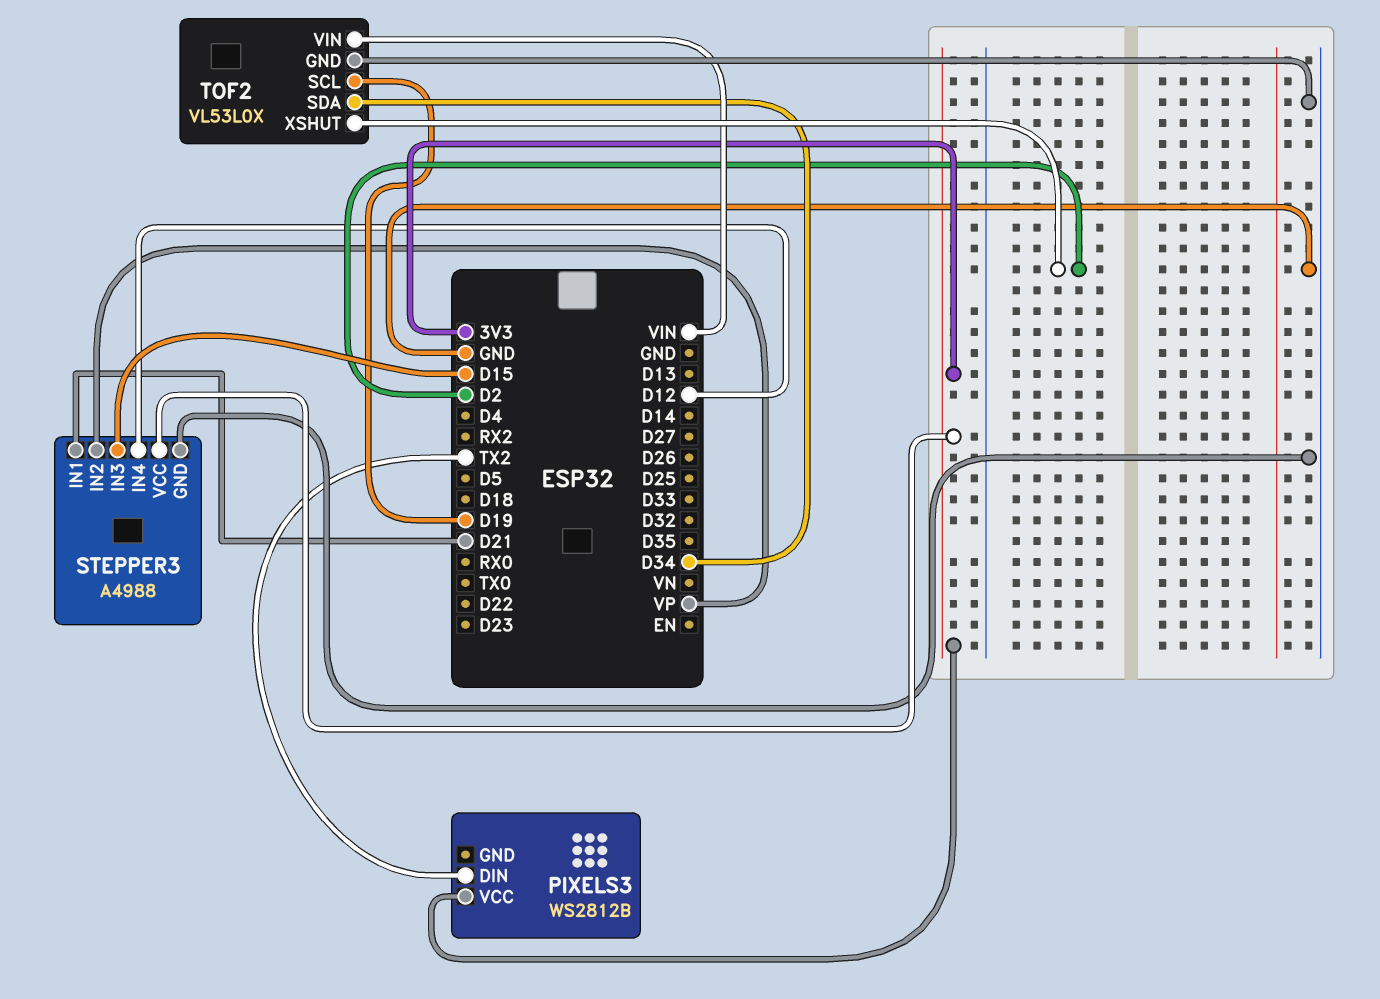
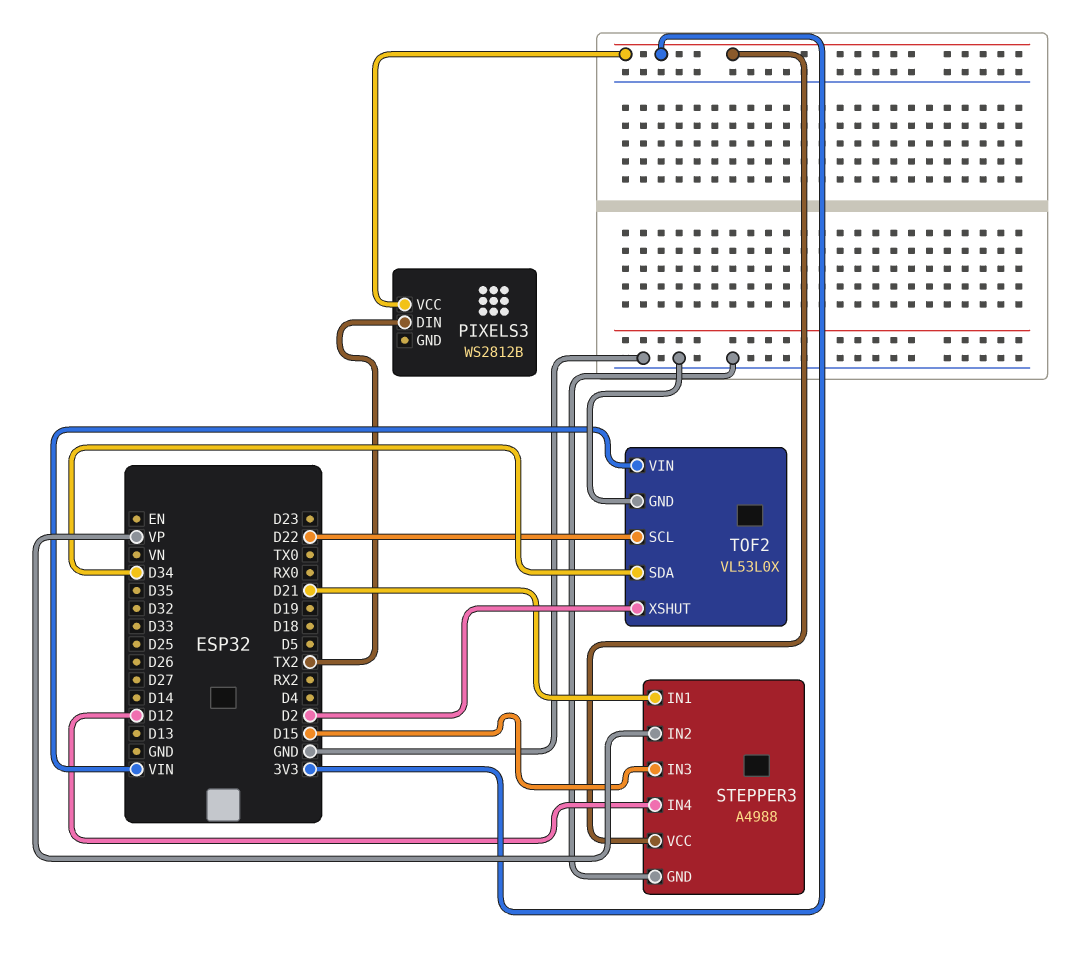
TOF2 pin SCL: D19 -> D22

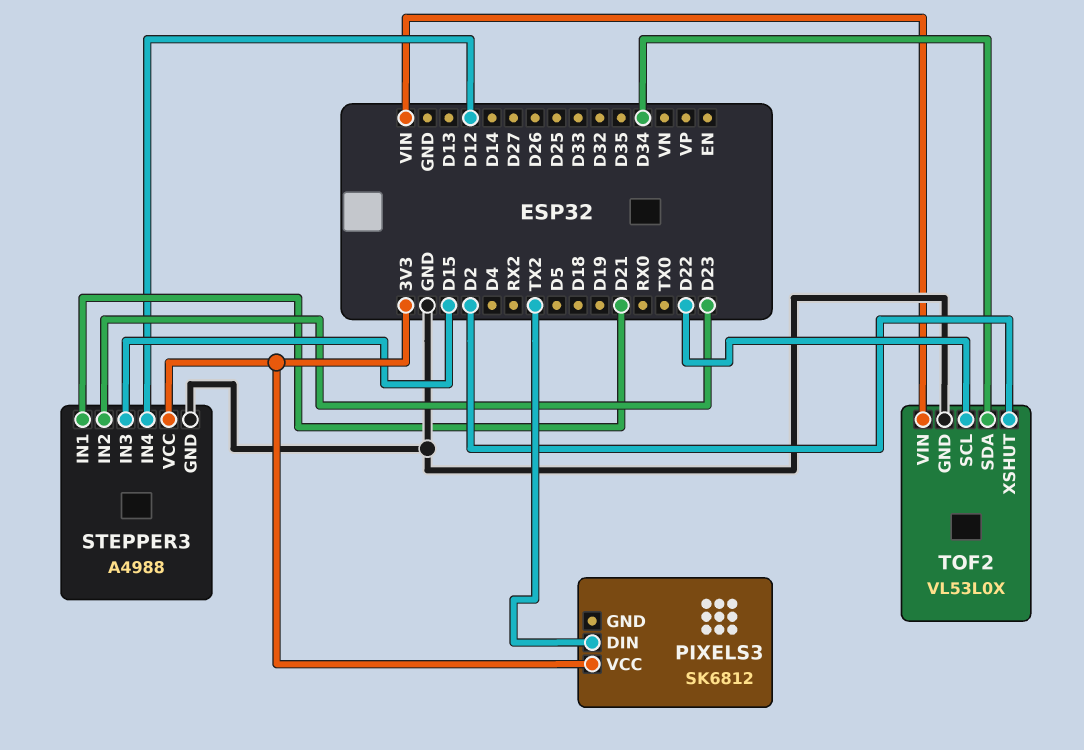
PIXELS3: WS2812B -> SK6812
STEPPER3 pin IN2: VP -> D23

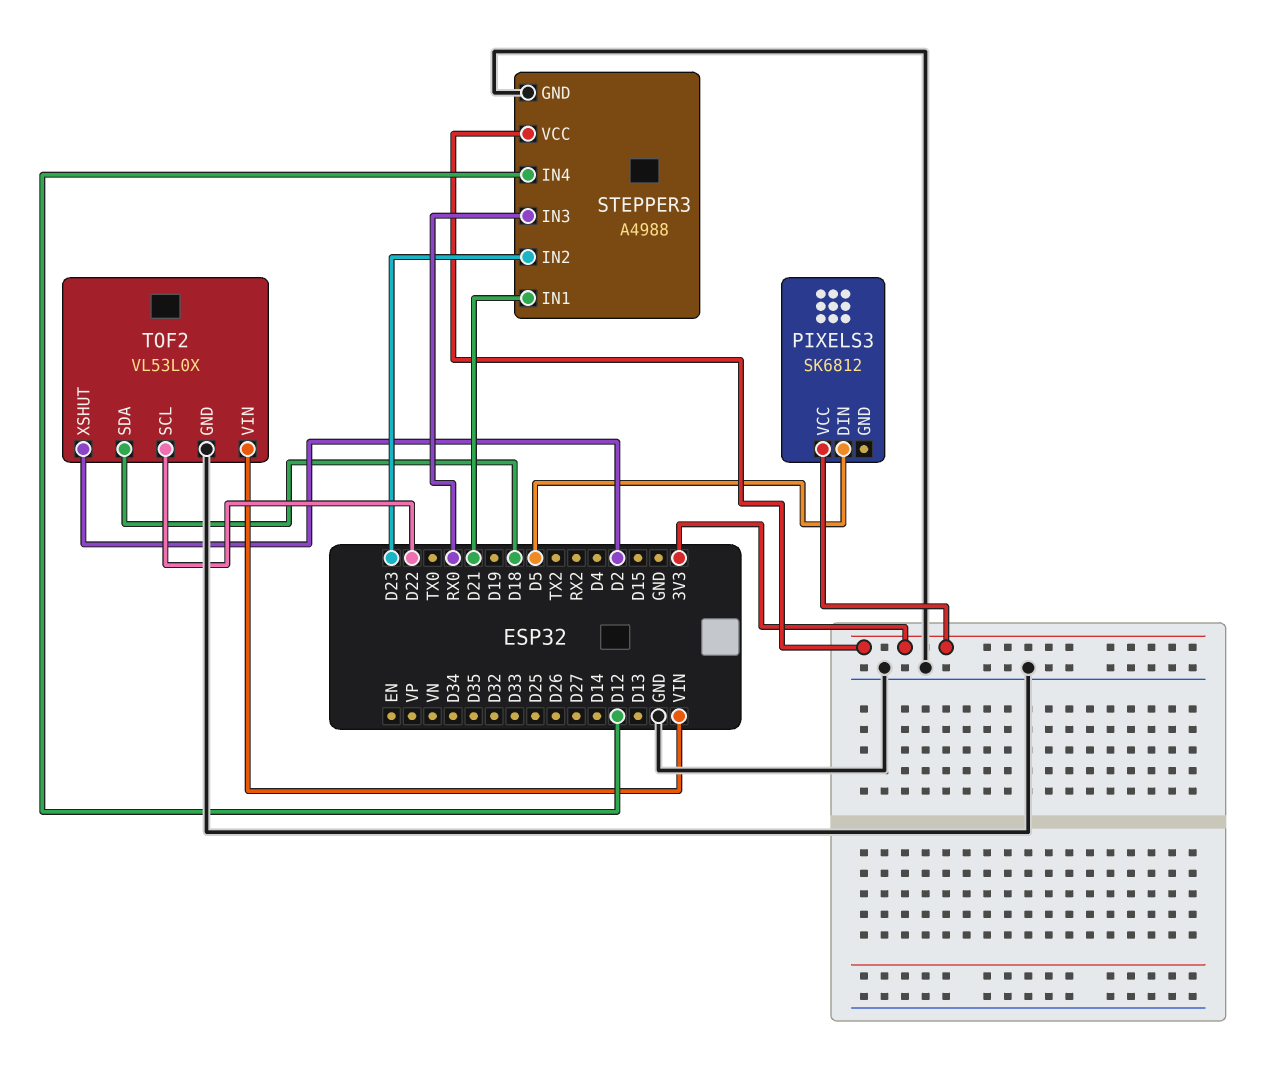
PIXELS3 pin DIN: TX2 -> D5
STEPPER3 pin IN3: D15 -> RX0
TOF2 pin SDA: D34 -> D18

